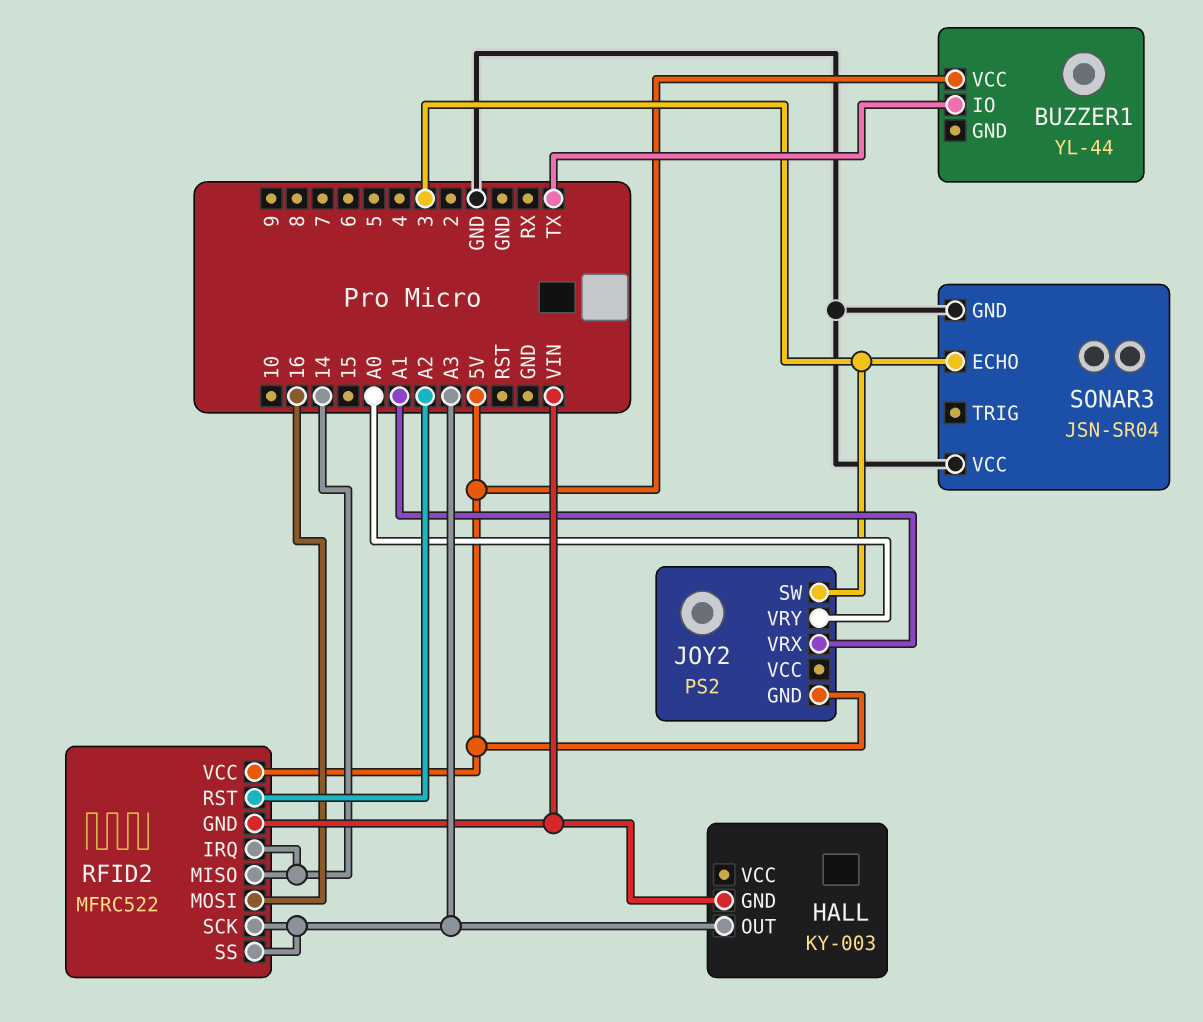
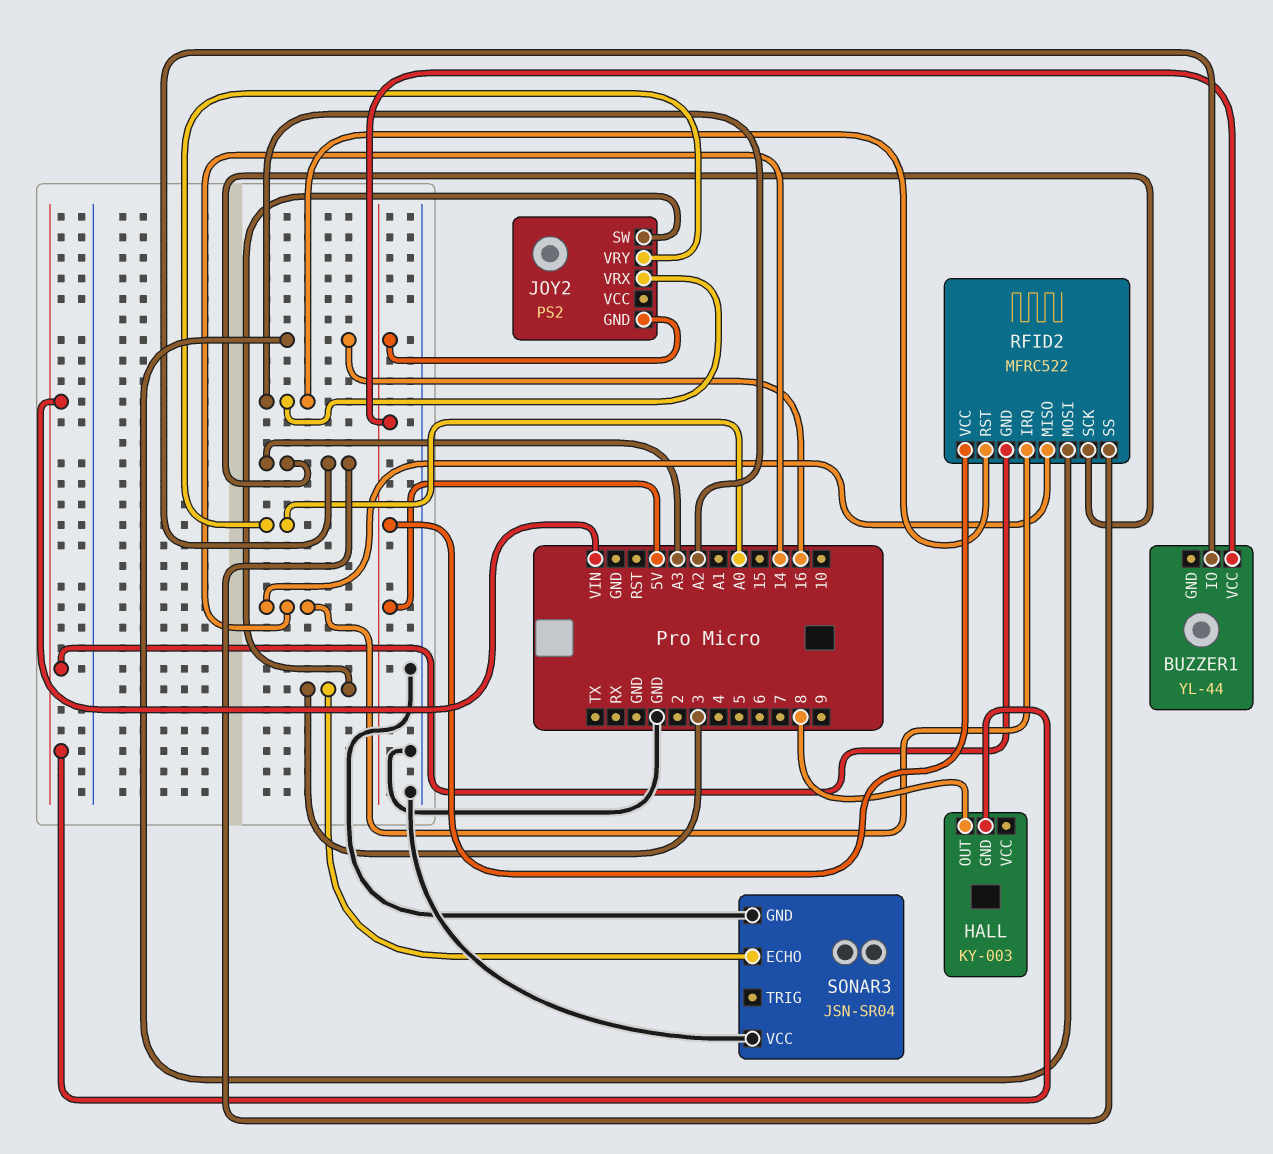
BUZZER1 pin IO: TX -> A3
HALL pin OUT: A3 -> 8
JOY2 pin VRX: A1 -> A2

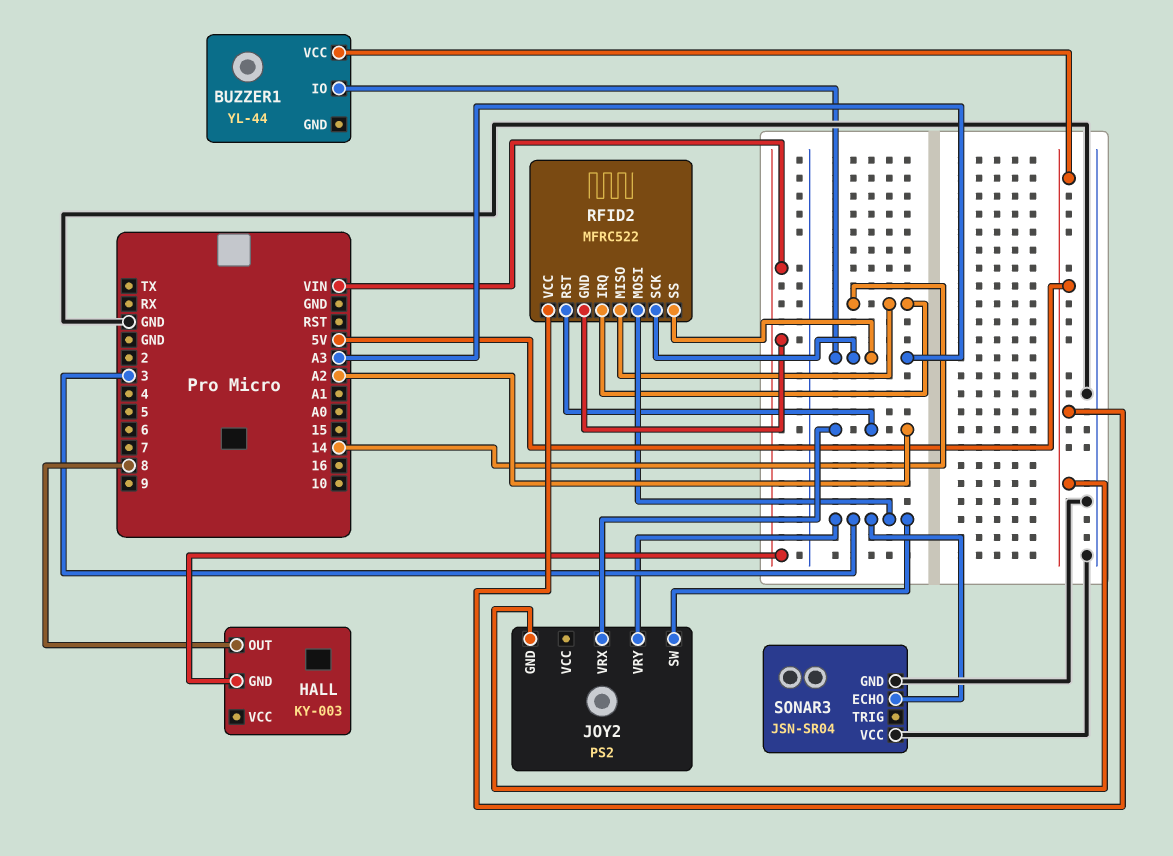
JOY2 pin VRY: A0 -> 3
RFID2 pin MOSI: 16 -> 3

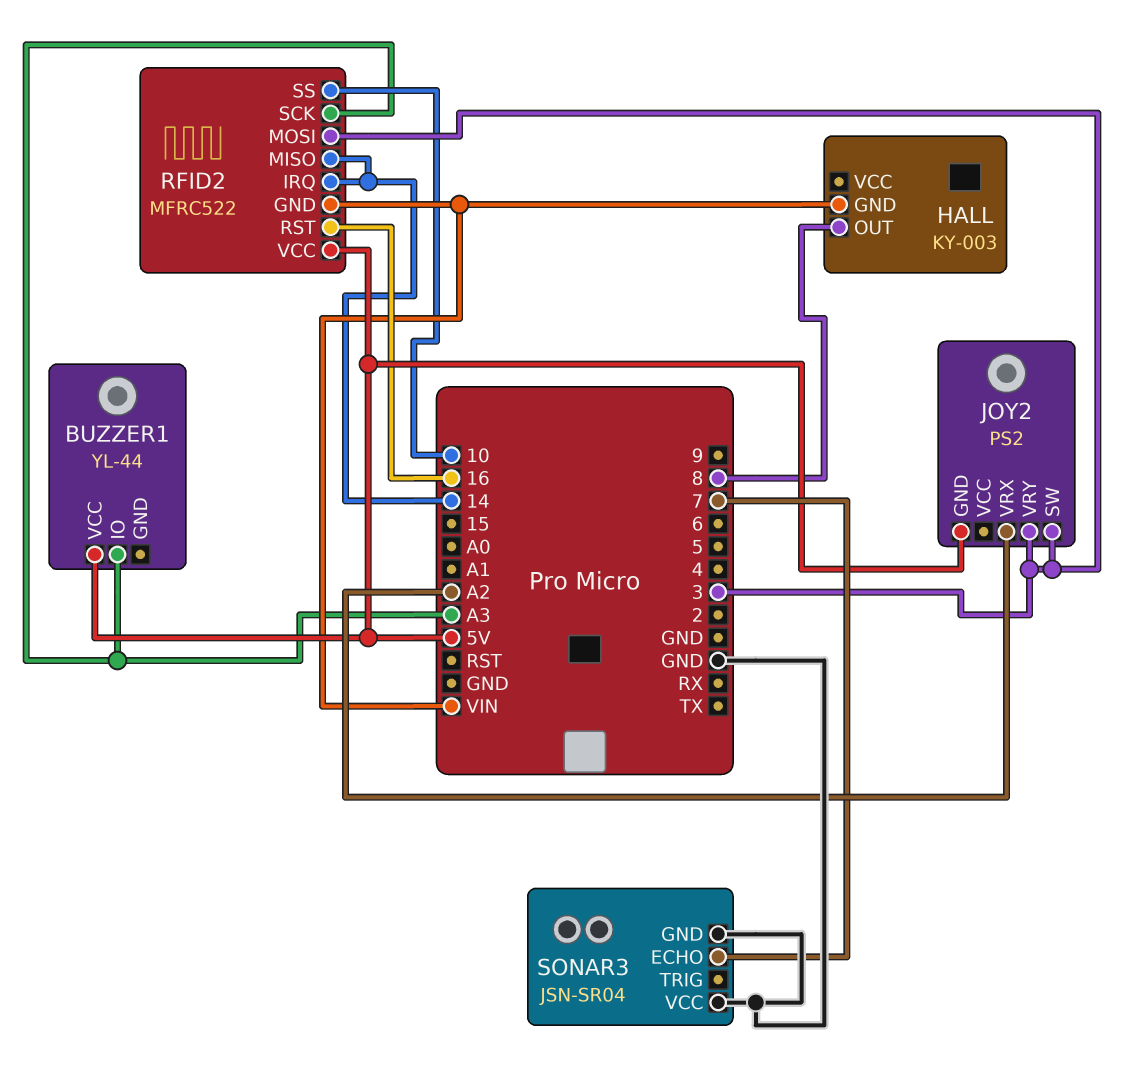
RFID2 pin RST: A2 -> 16
RFID2 pin SS: A3 -> 10
SONAR3 pin ECHO: 3 -> 7

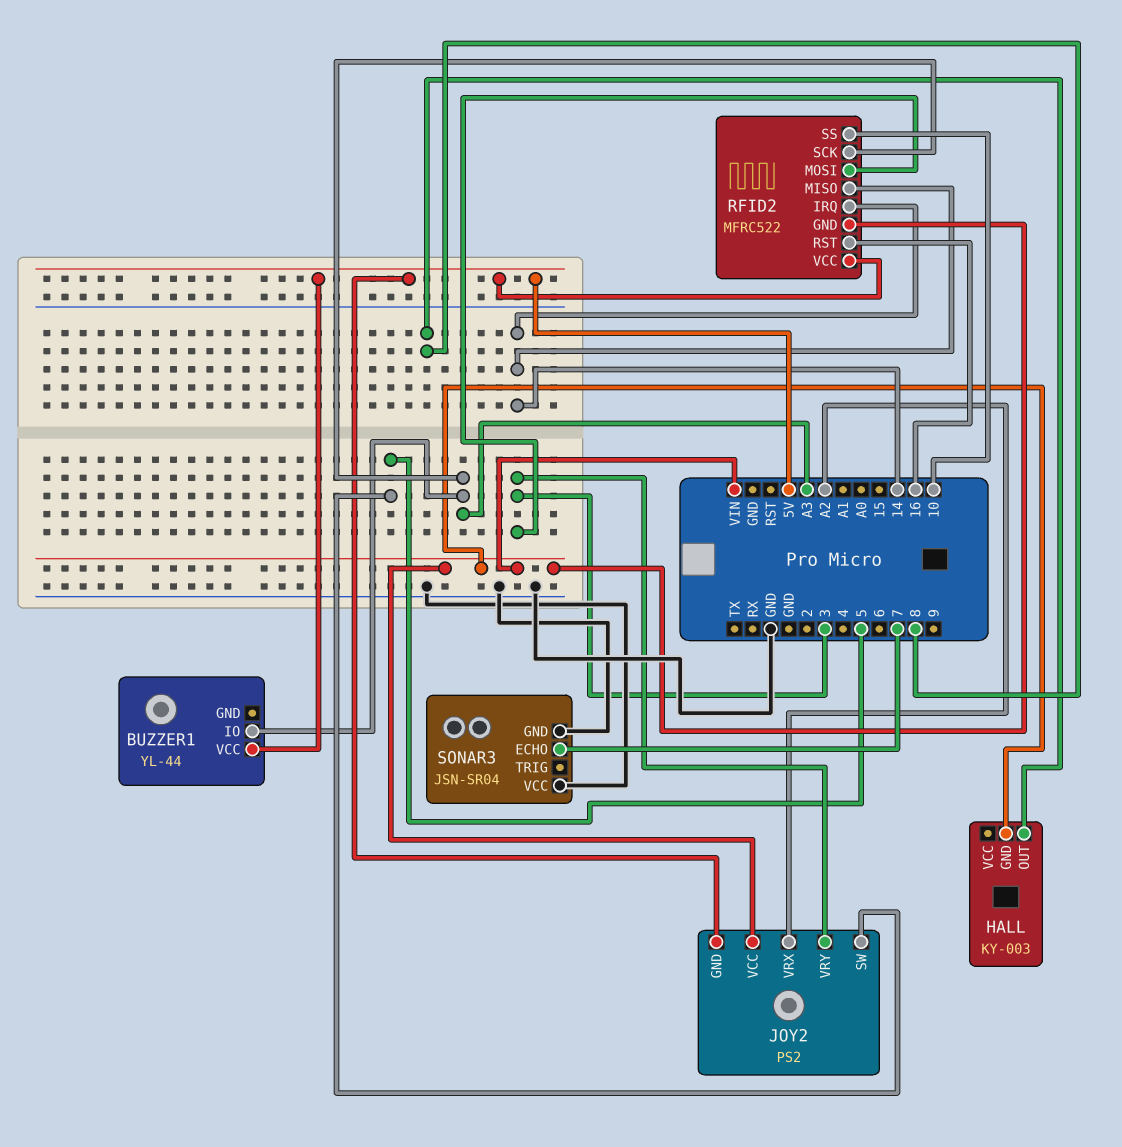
JOY2 pin SW: 3 -> 5
JOY2 pin VCC: none -> VIN

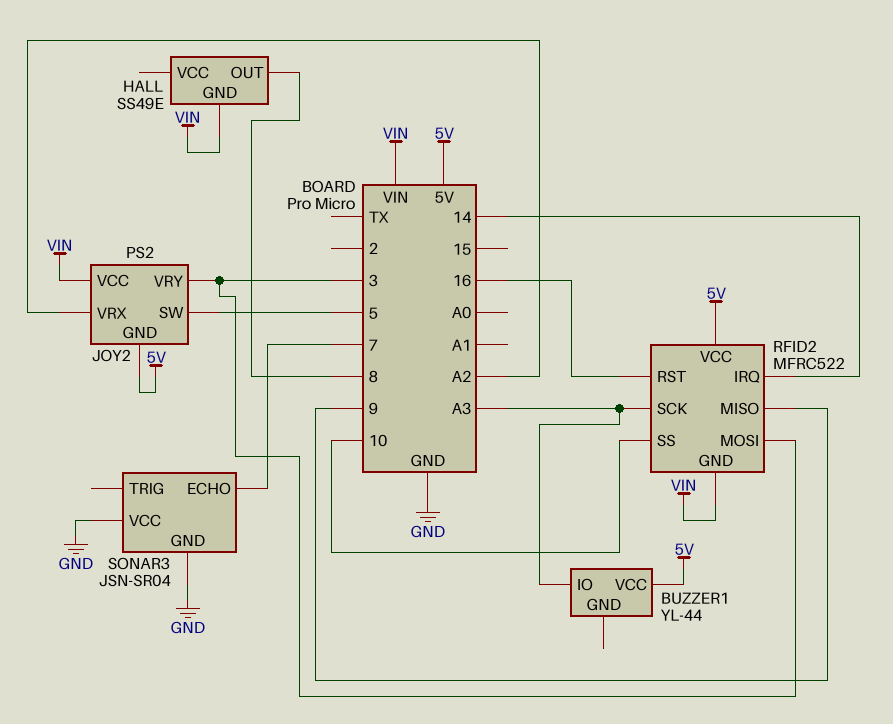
HALL: KY-003 -> SS49E
RFID2 pin MISO: 14 -> 9

